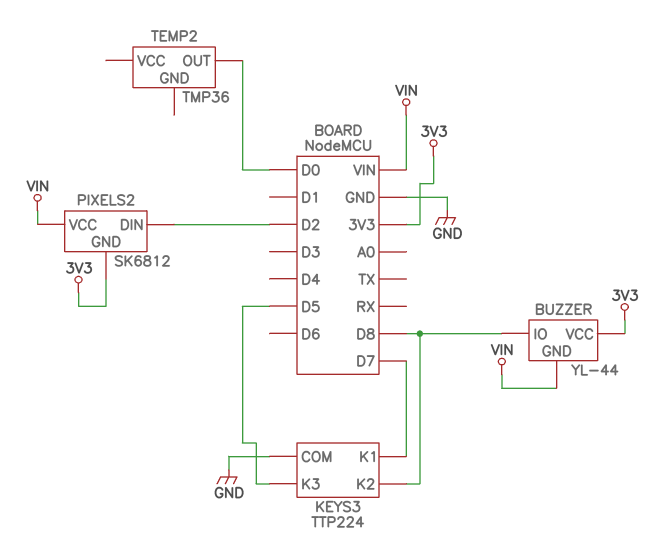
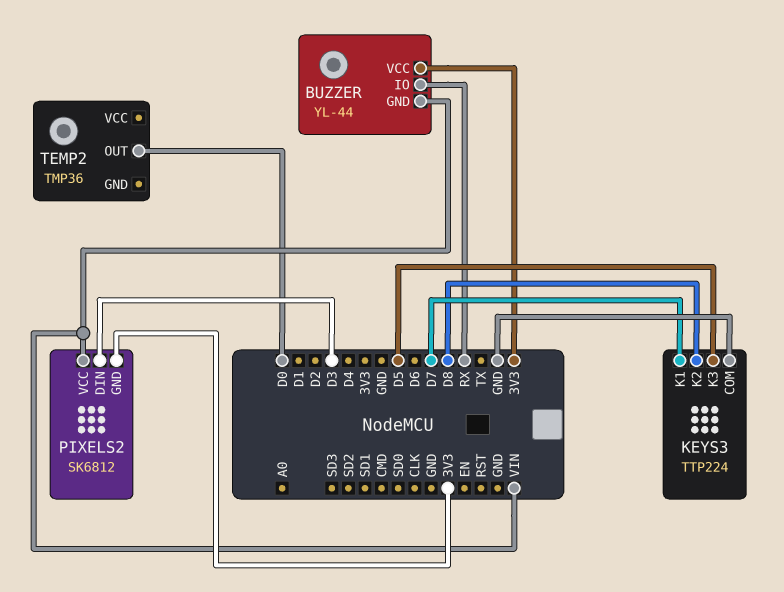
BUZZER pin IO: D8 -> RX
PIXELS2 pin DIN: D2 -> D3

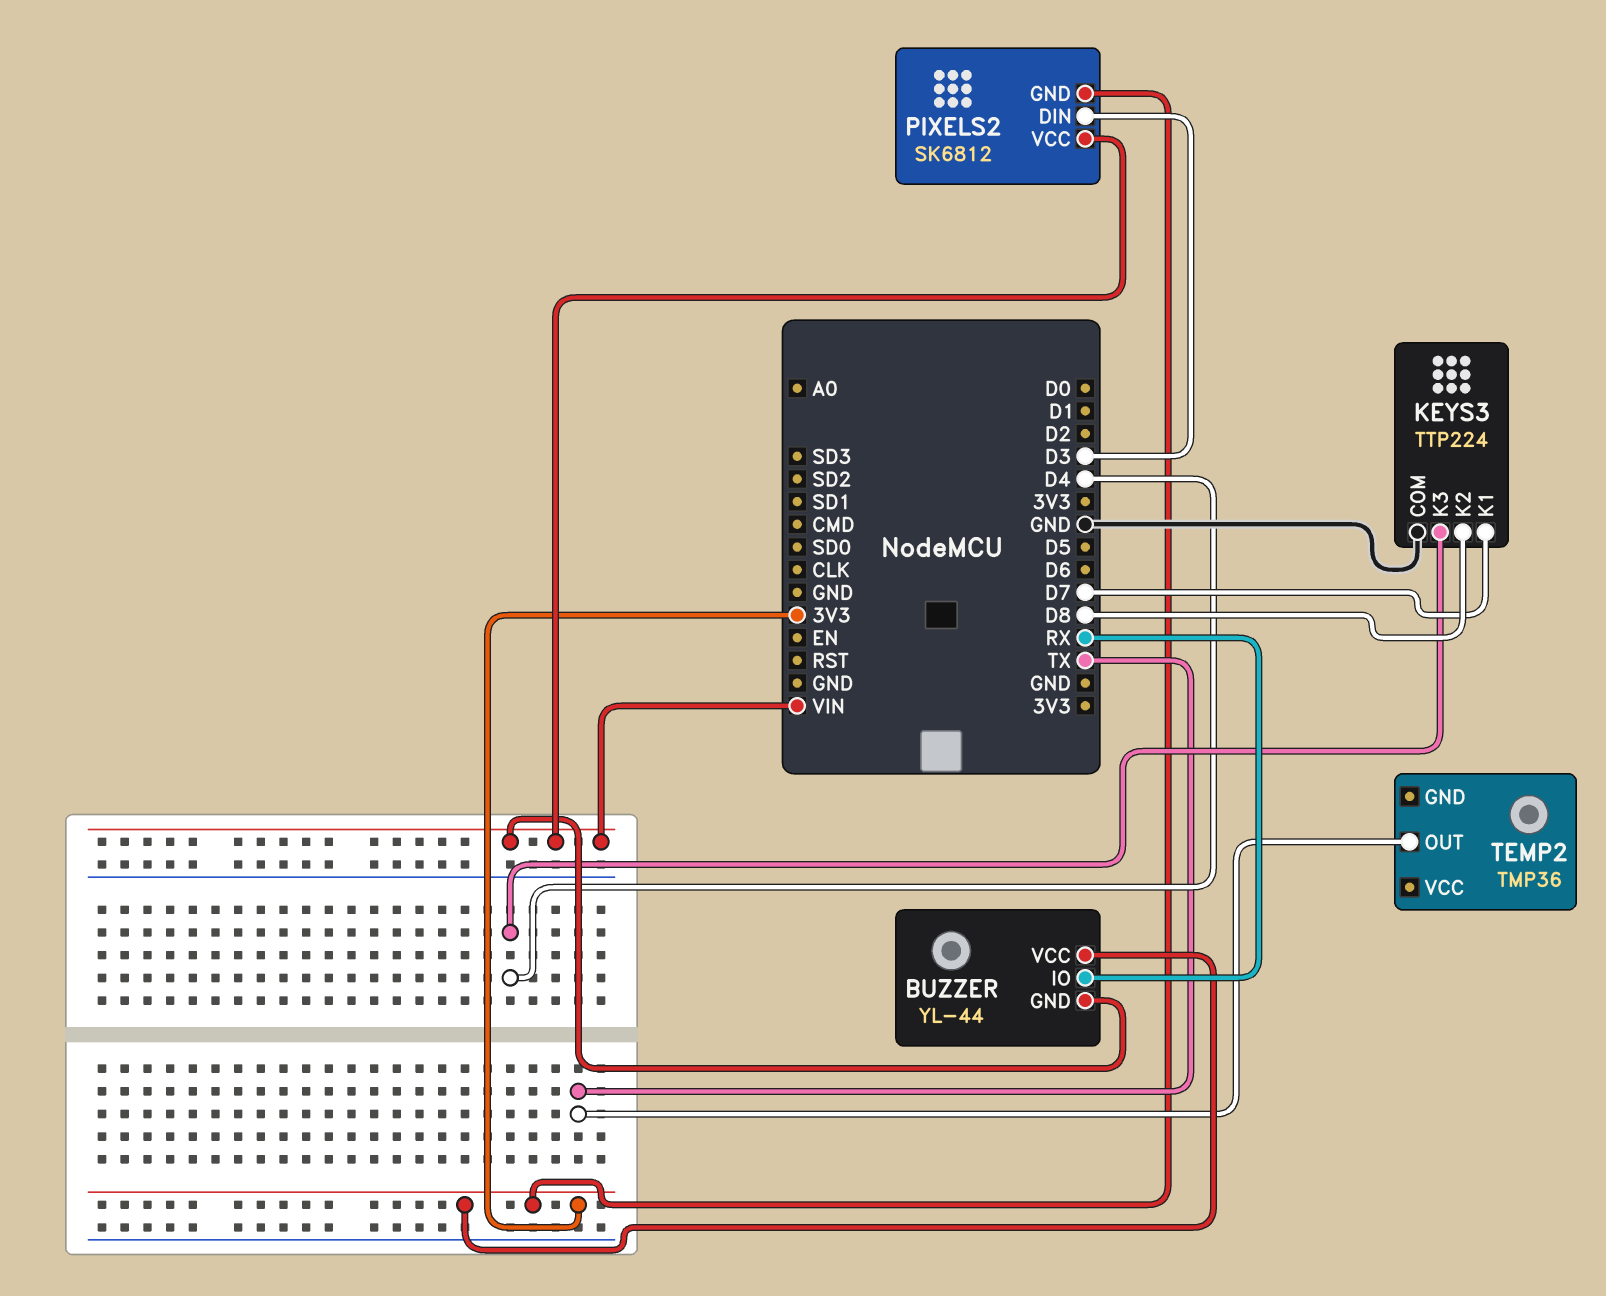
KEYS3 pin K3: D5 -> D4
TEMP2 pin OUT: D0 -> TX

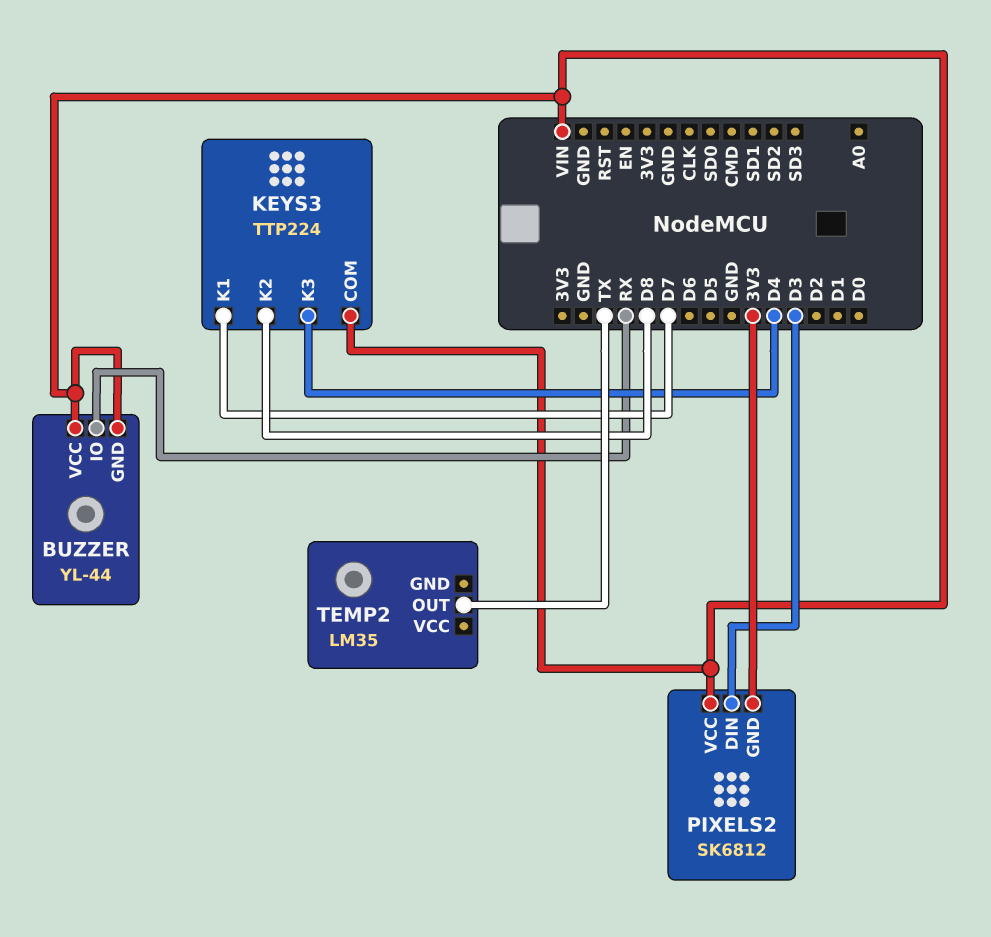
BUZZER pin VCC: 3V3 -> VIN
KEYS3 pin COM: GND -> VIN
TEMP2: TMP36 -> LM35

